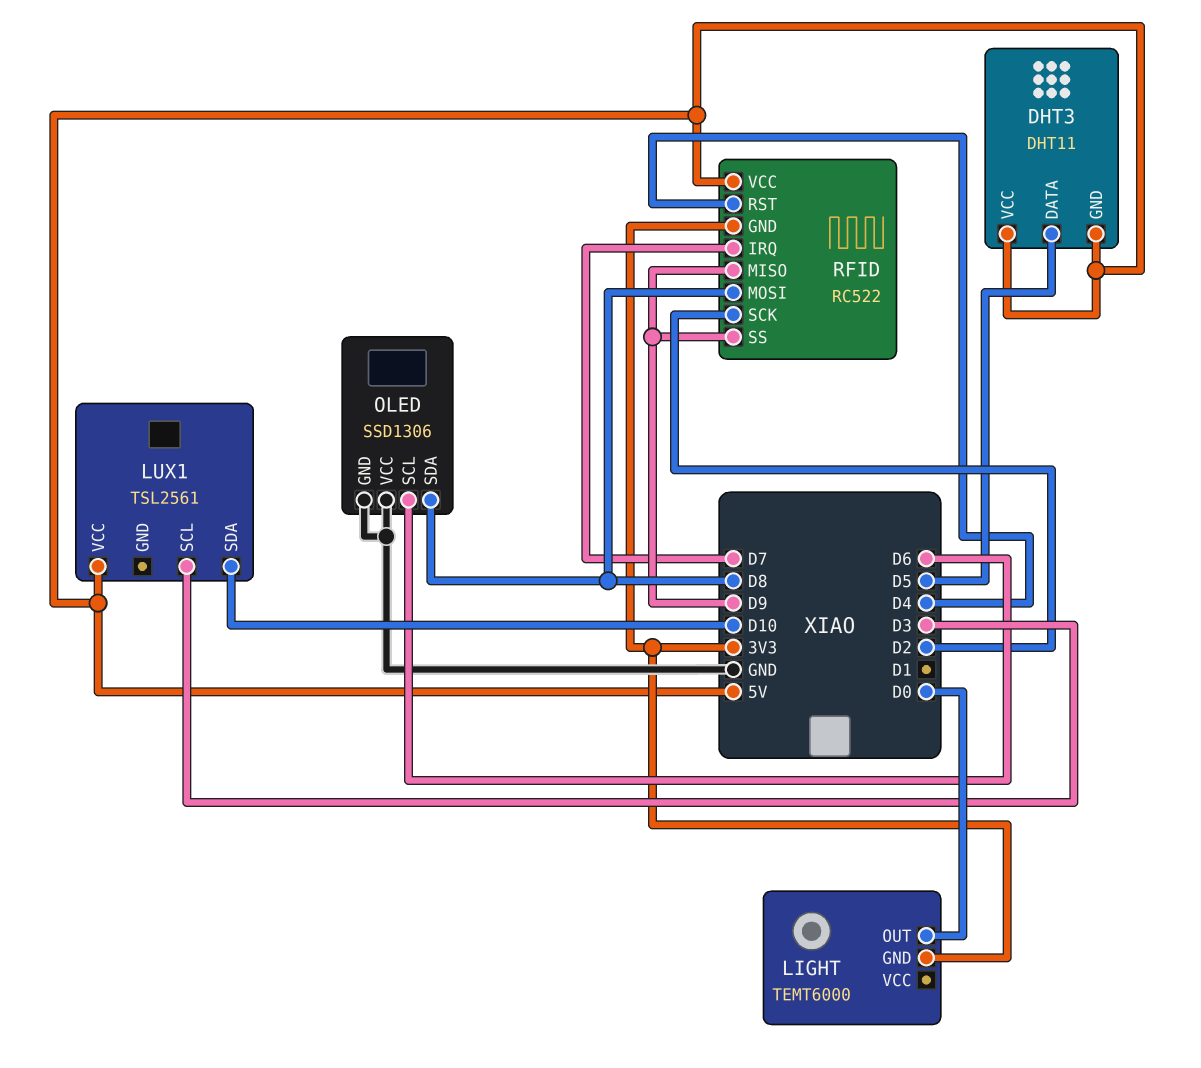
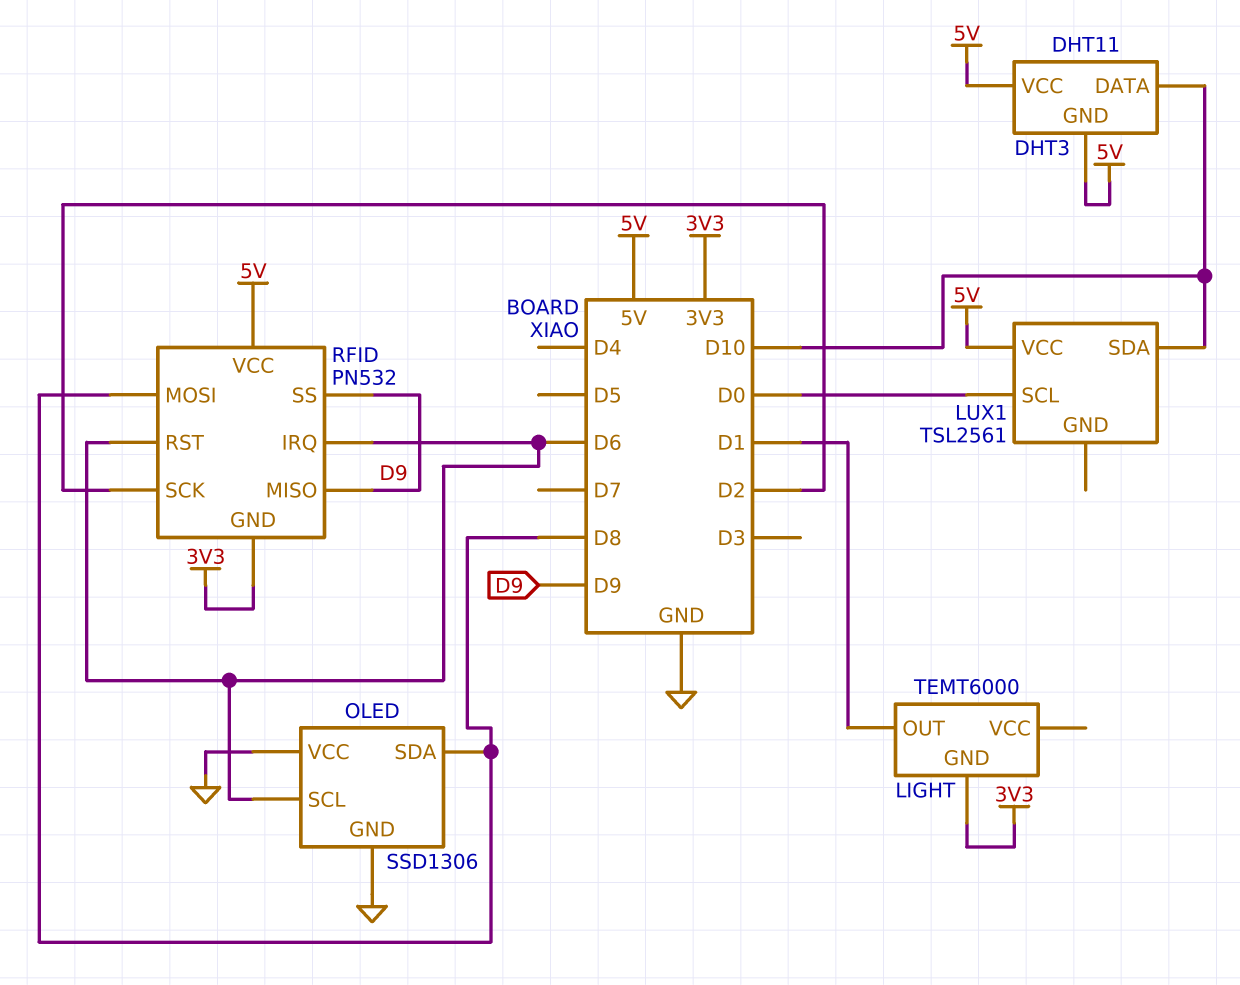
DHT3 pin DATA: D5 -> D10
LIGHT pin OUT: D0 -> D1
LUX1 pin SCL: D3 -> D0
RFID: RC522 -> PN532
RFID pin IRQ: D7 -> D6
RFID pin RST: D4 -> D6

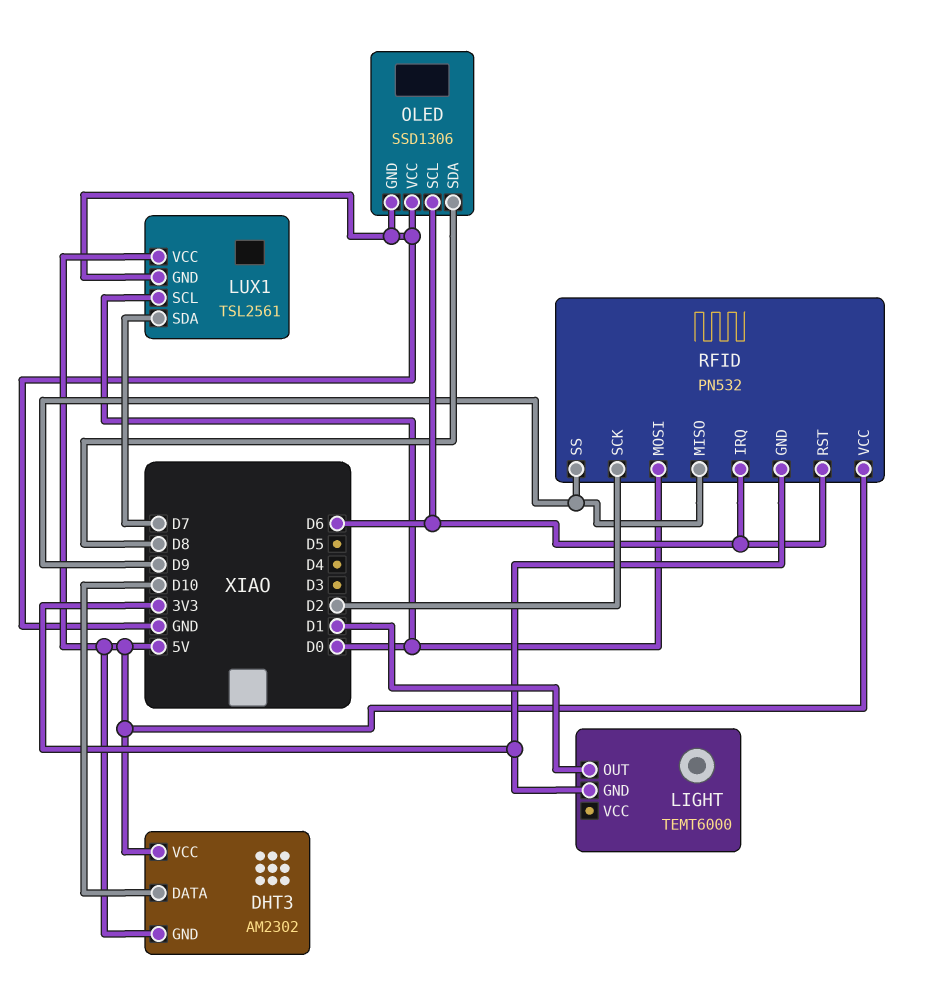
DHT3: DHT11 -> AM2302
LUX1 pin GND: none -> GND
LUX1 pin SDA: D10 -> D7
RFID pin MOSI: D8 -> D0

